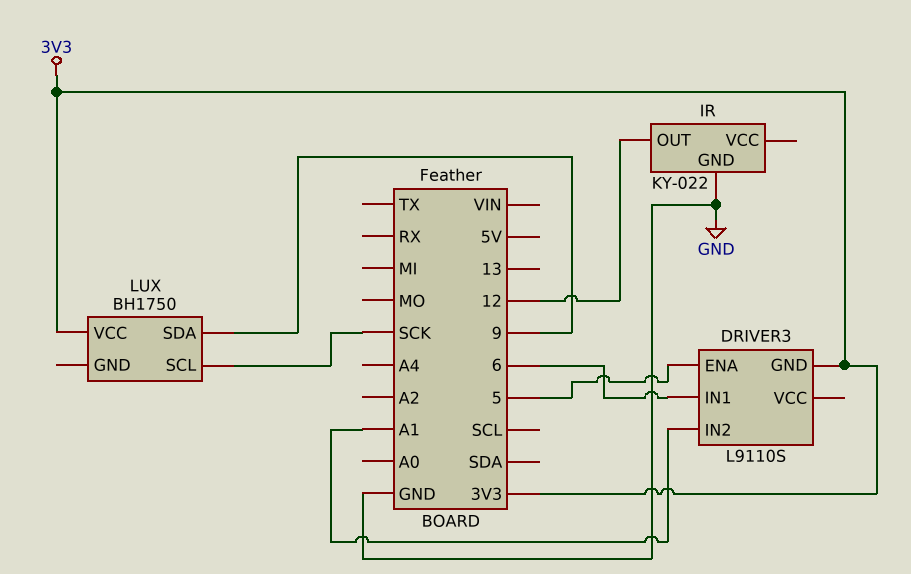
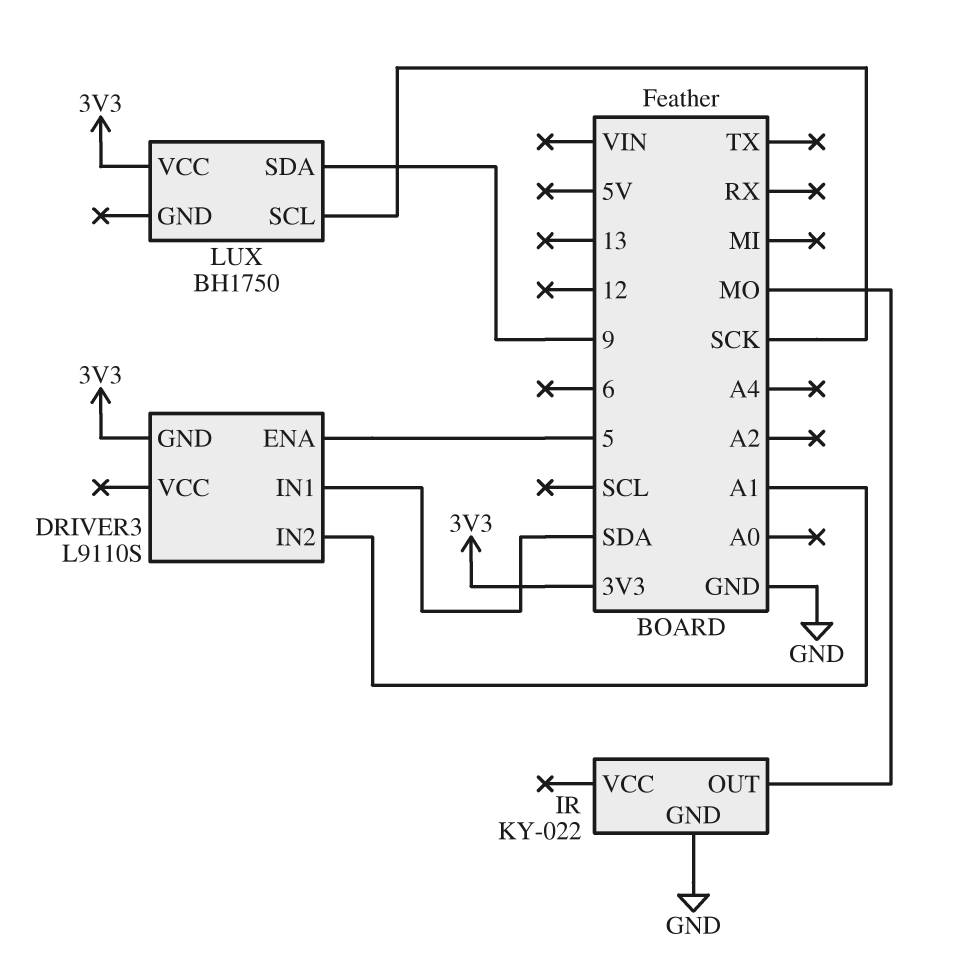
DRIVER3 pin IN1: 6 -> SDA
IR pin OUT: 12 -> MO

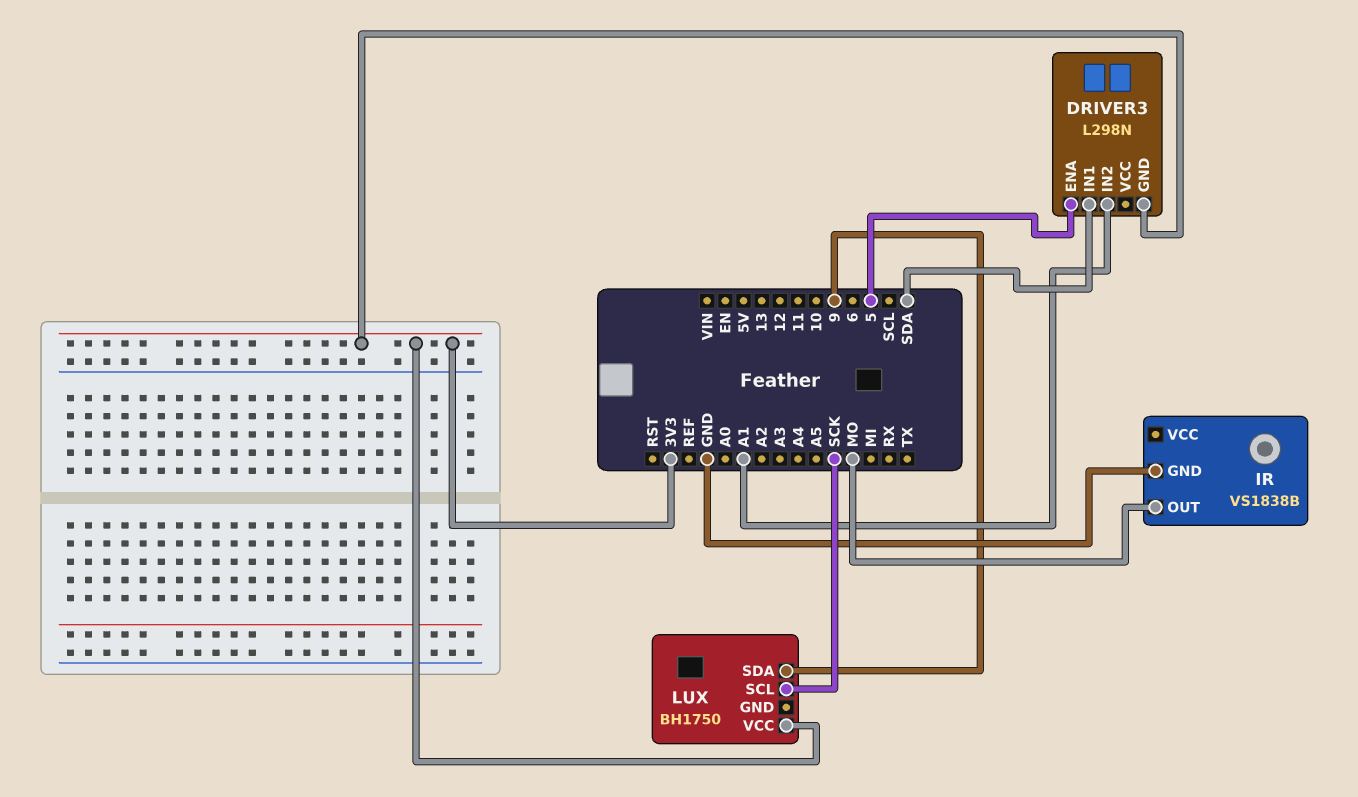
DRIVER3: L9110S -> L298N
IR: KY-022 -> VS1838B

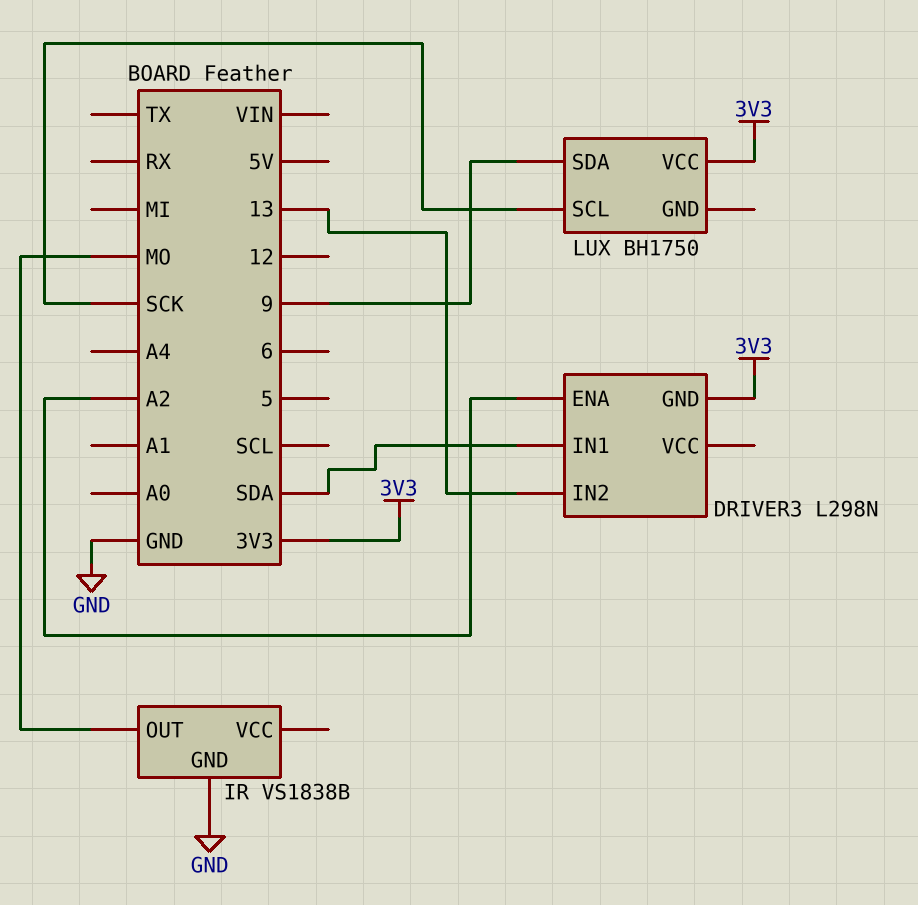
DRIVER3 pin ENA: 5 -> A2
DRIVER3 pin IN2: A1 -> 13

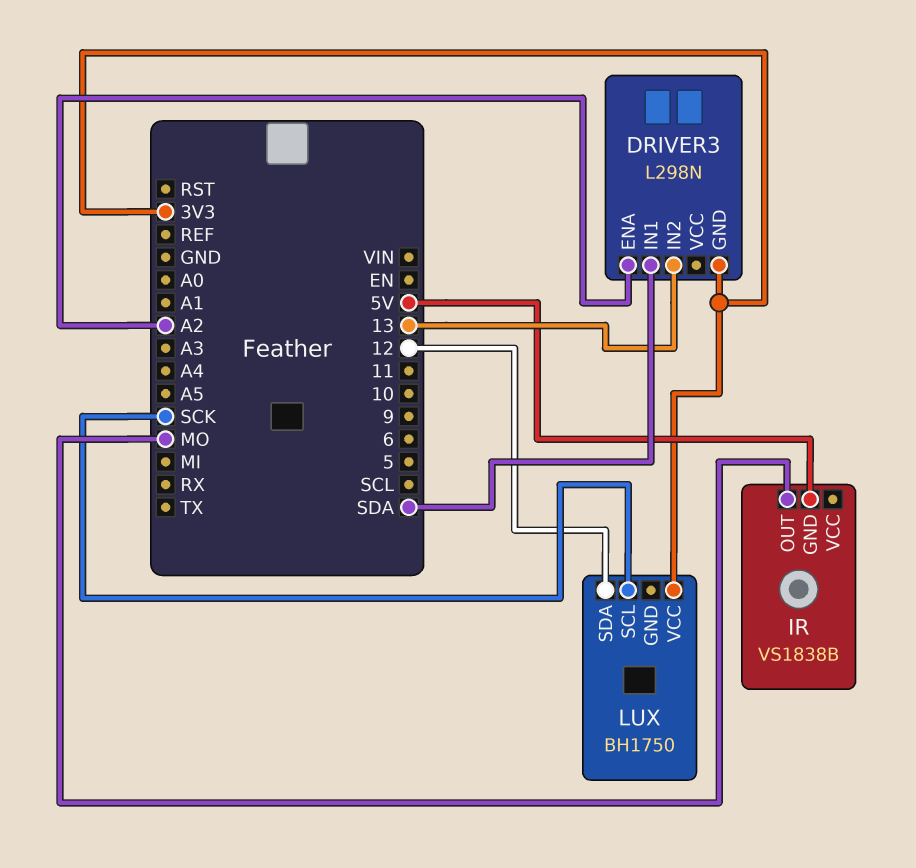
IR pin GND: GND -> 5V
LUX pin SDA: 9 -> 12

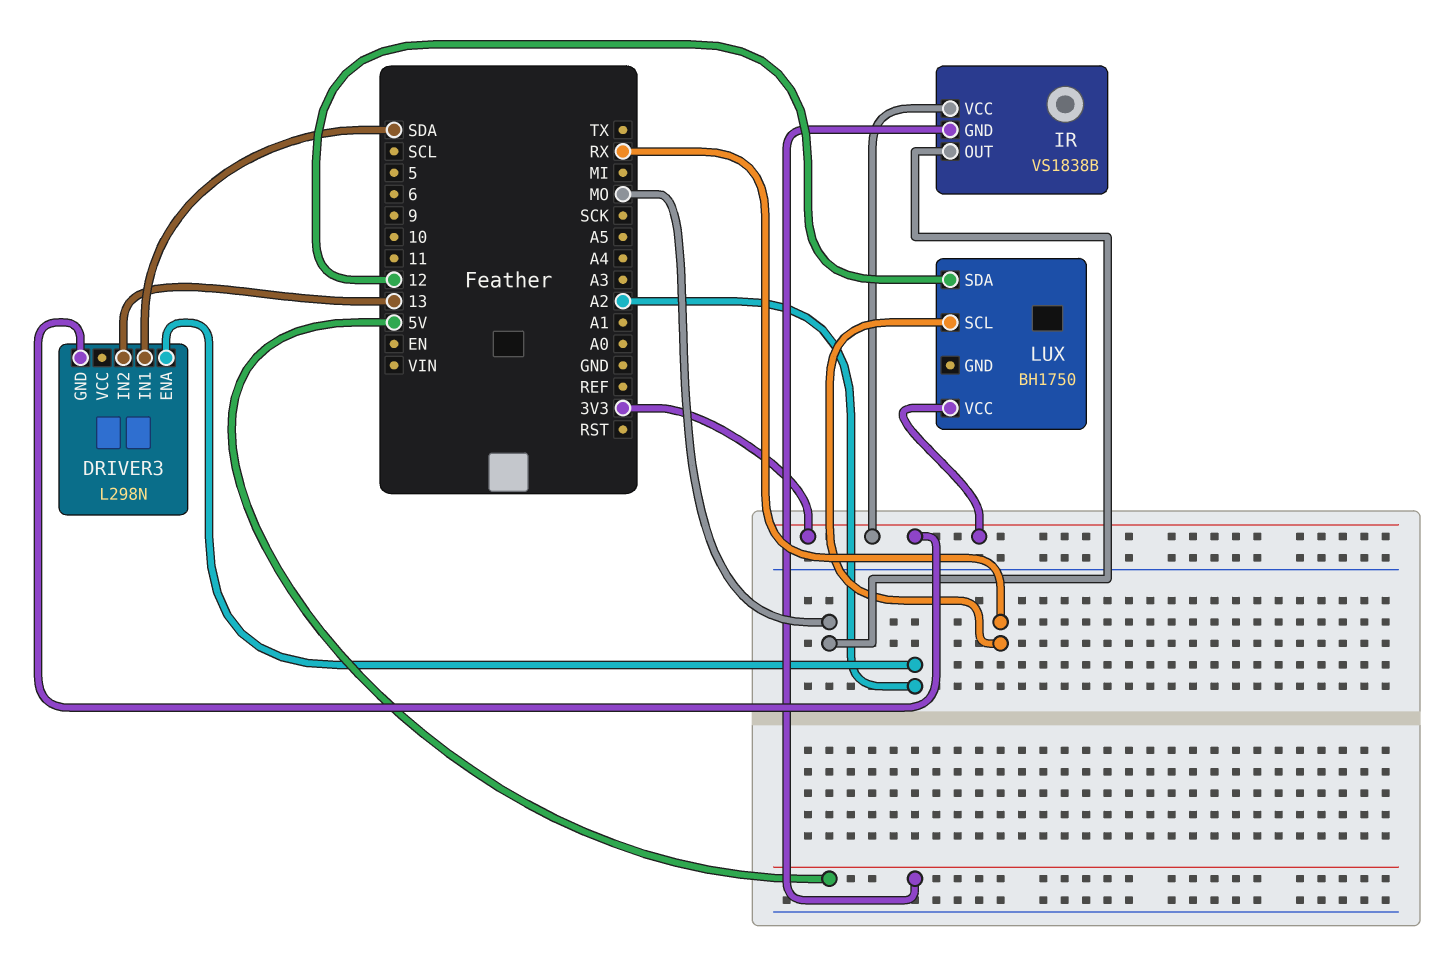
IR pin VCC: none -> 3V3
LUX pin SCL: SCK -> RX

